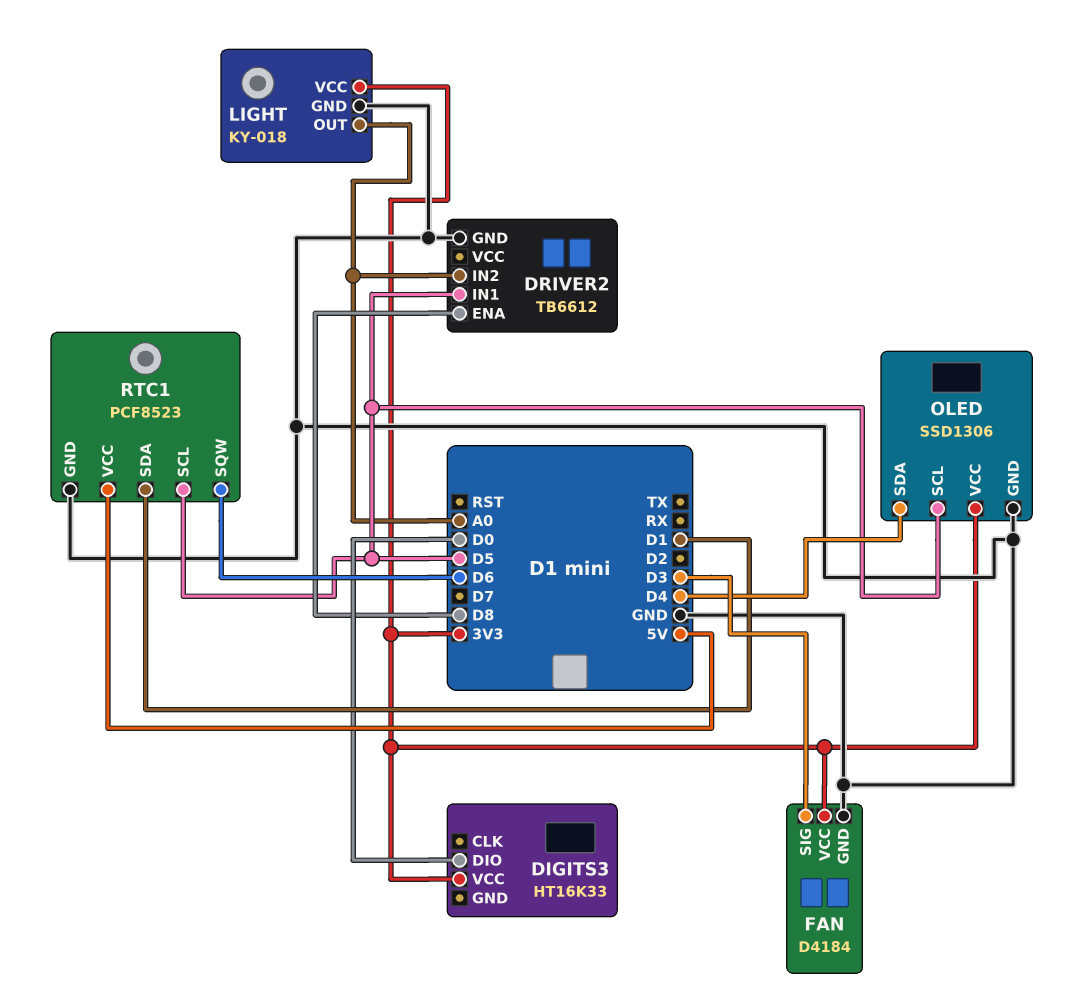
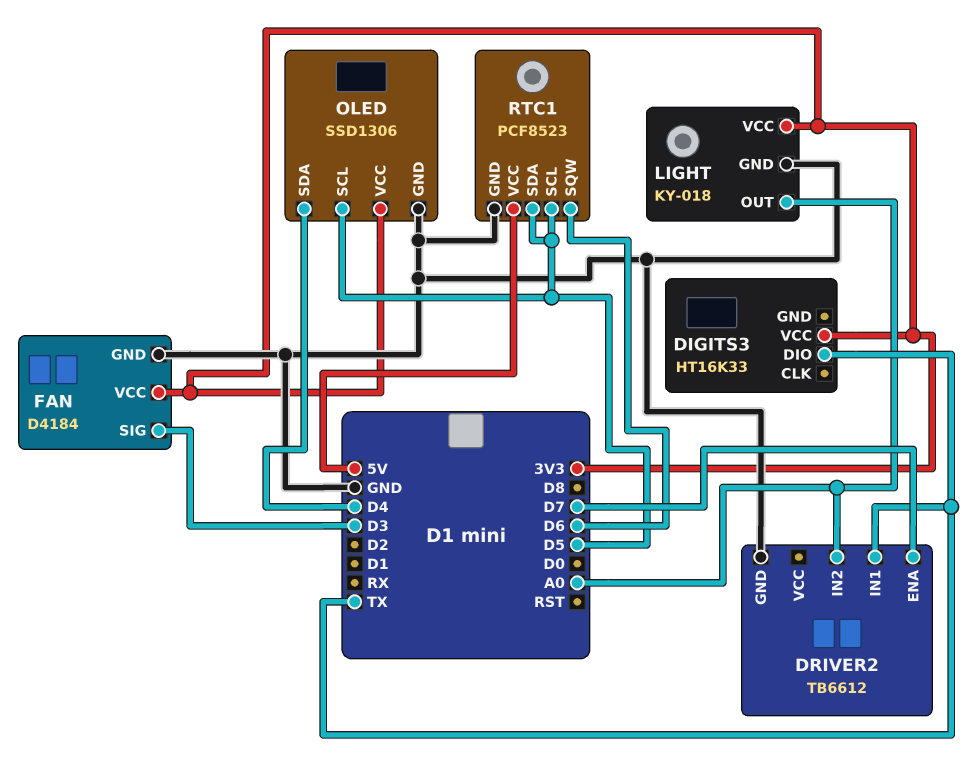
DIGITS3 pin DIO: D0 -> TX
DRIVER2 pin ENA: D8 -> D7
DRIVER2 pin IN1: D5 -> TX
RTC1 pin SDA: D1 -> D5

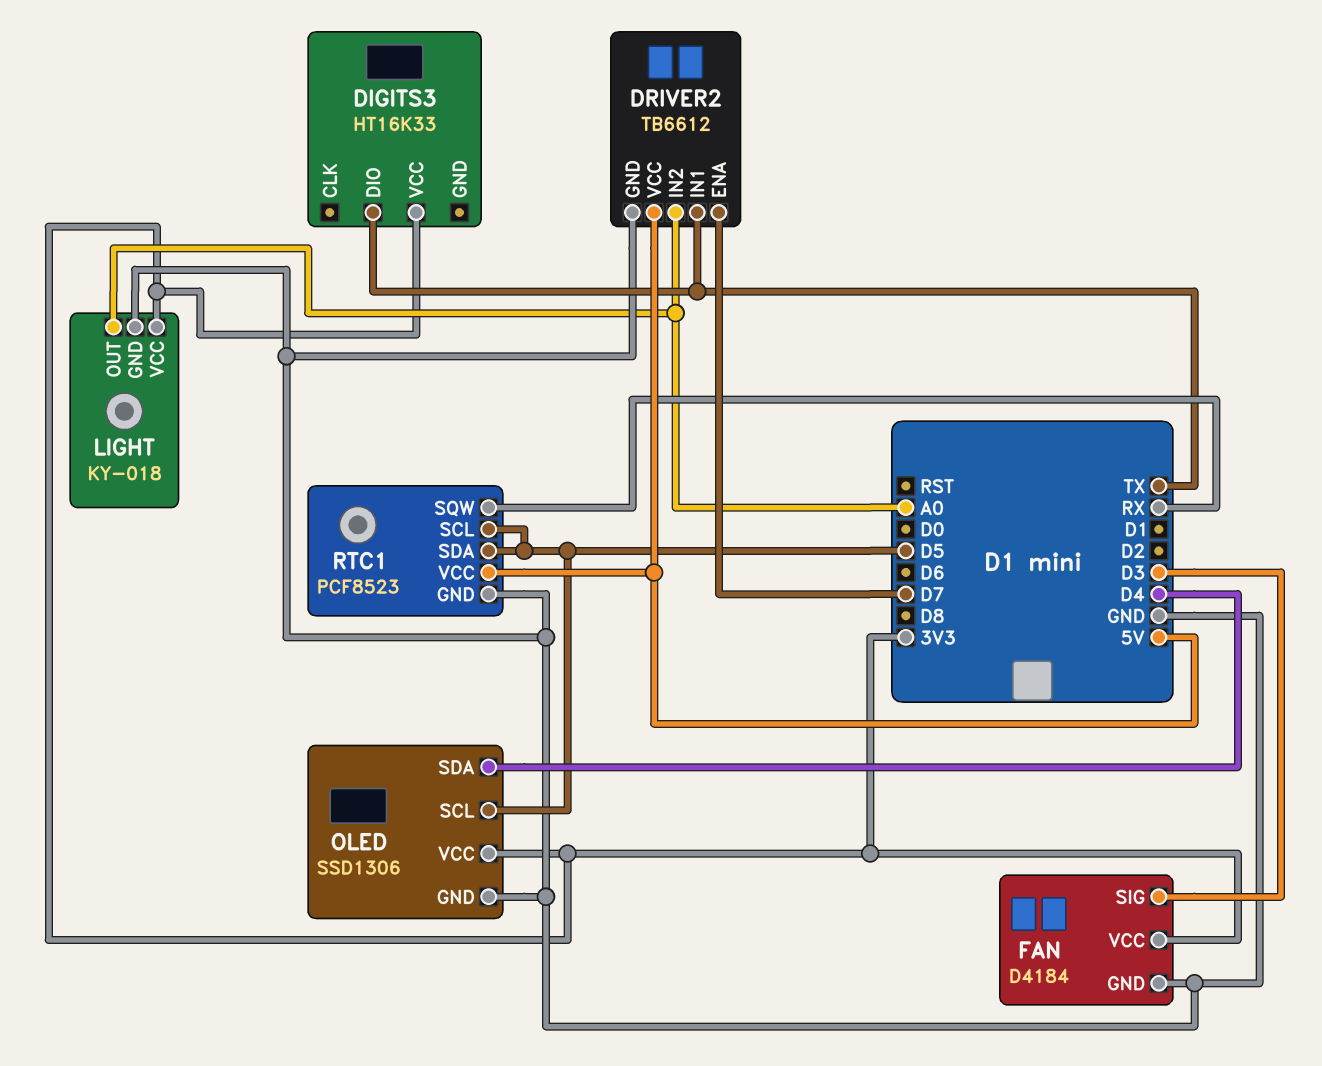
DRIVER2 pin VCC: none -> 5V
RTC1 pin SQW: D6 -> RX

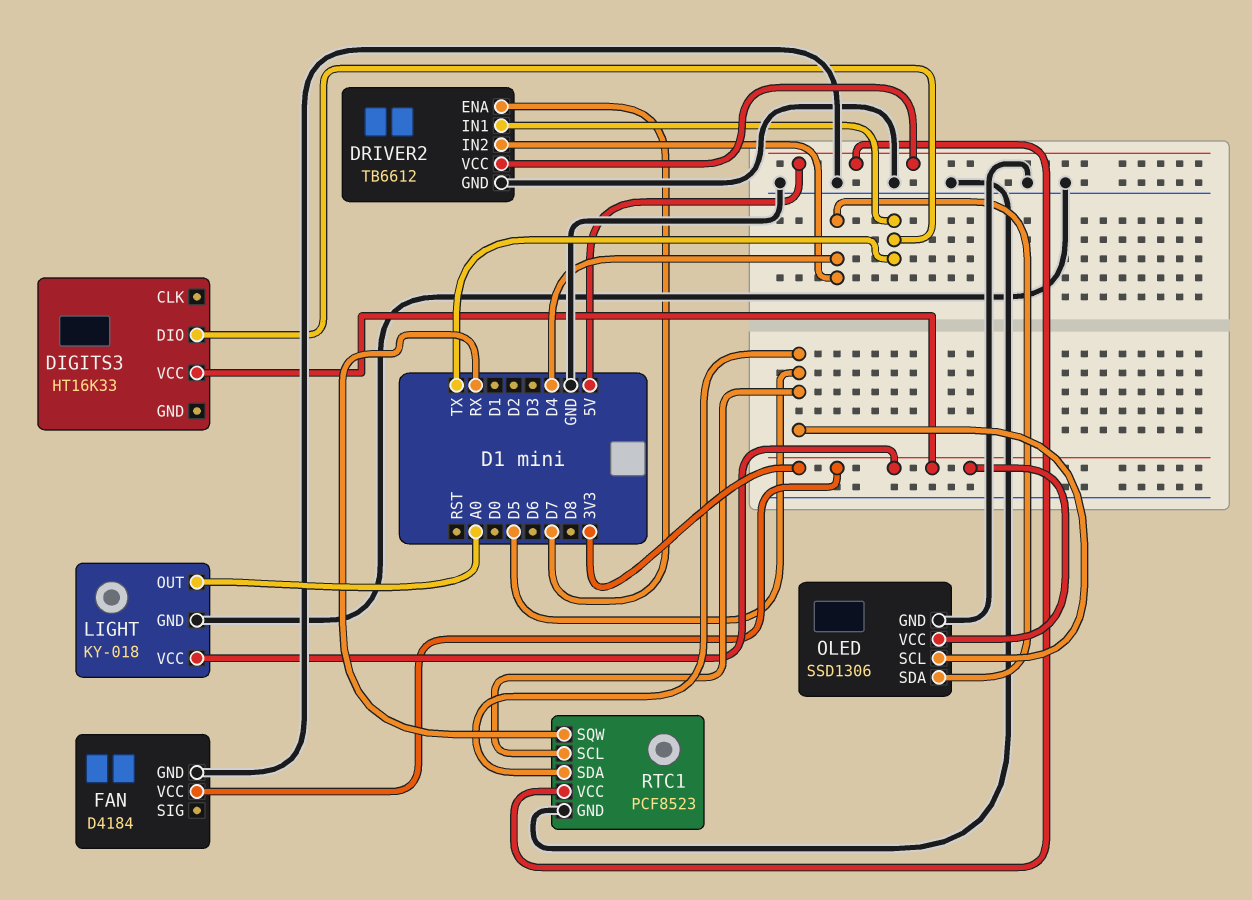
DRIVER2 pin IN2: A0 -> D4
FAN pin SIG: D3 -> none

